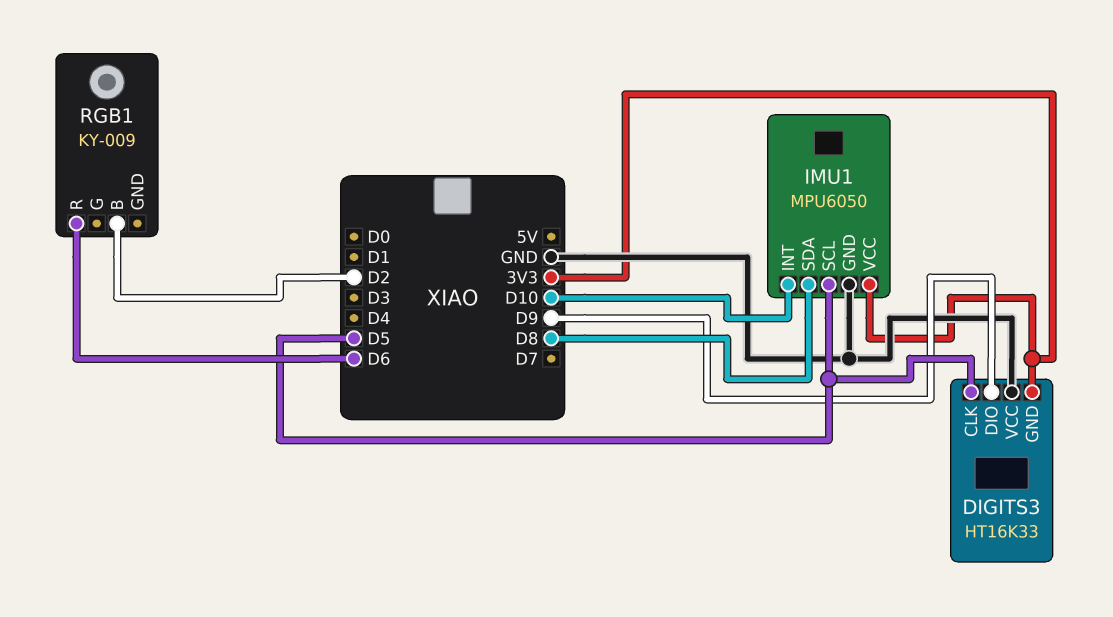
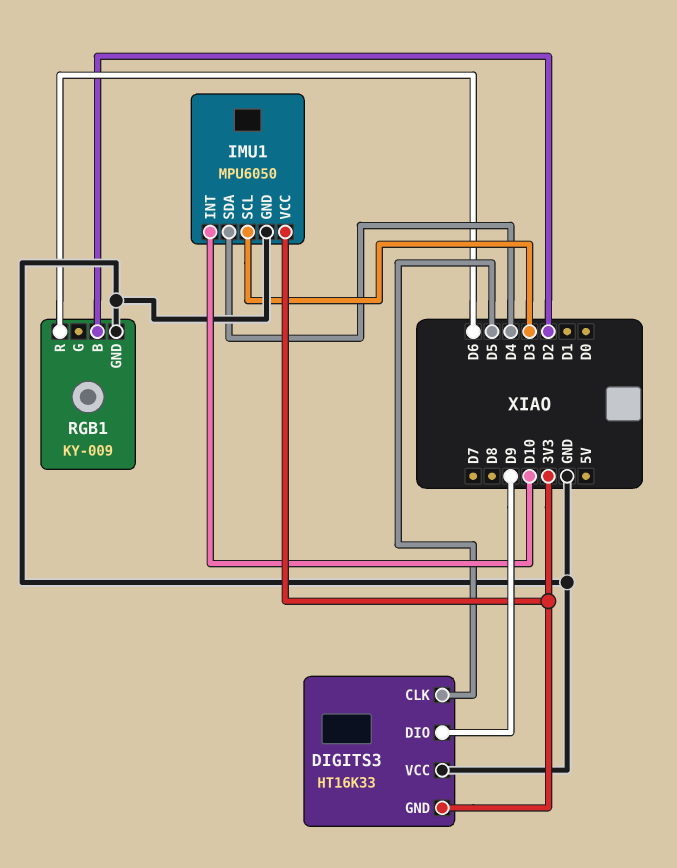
IMU1 pin SCL: D5 -> D3
IMU1 pin SDA: D8 -> D4
RGB1 pin GND: none -> GND

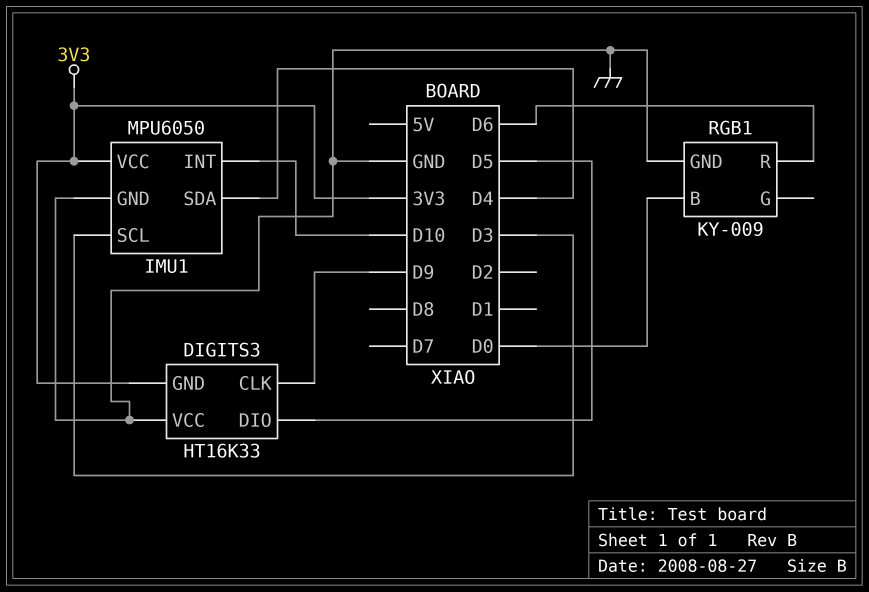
DIGITS3 pin CLK: D5 -> D9
DIGITS3 pin DIO: D9 -> D5
RGB1 pin B: D2 -> D0

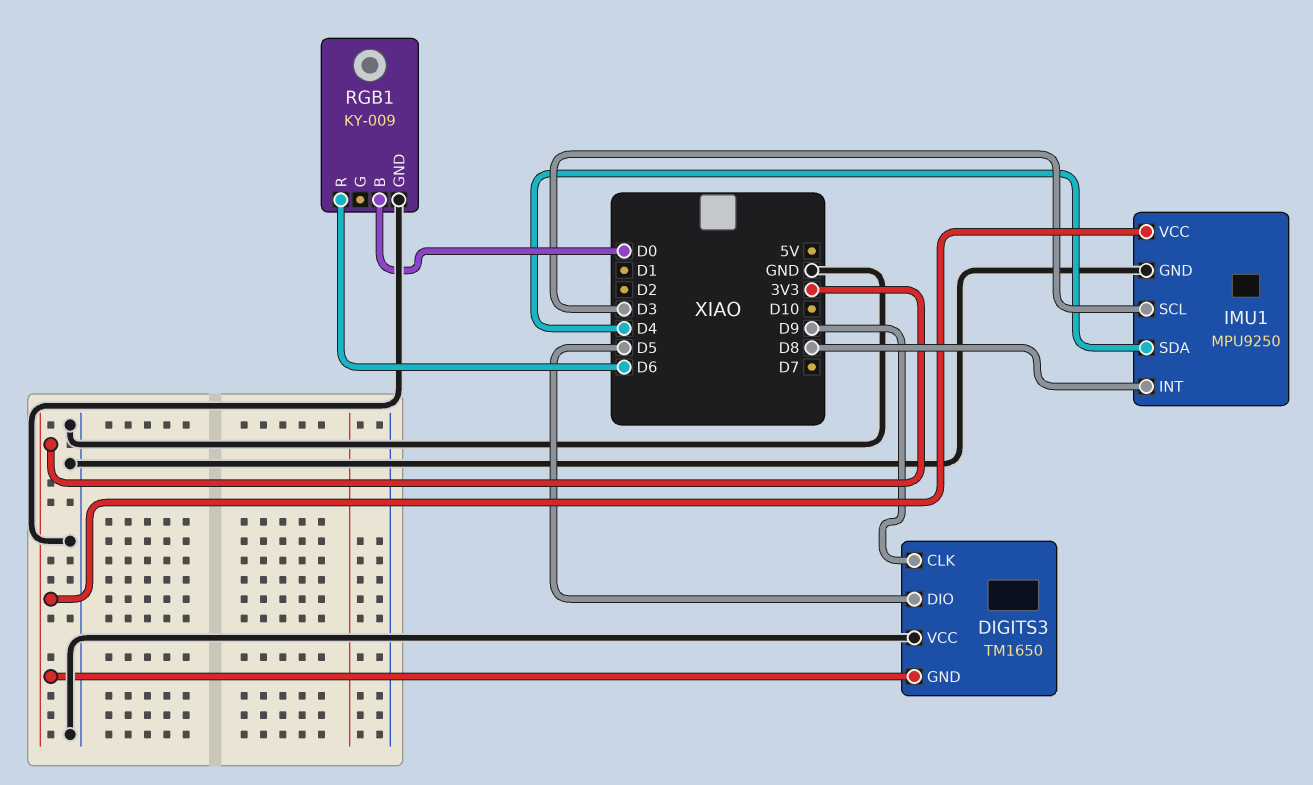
DIGITS3: HT16K33 -> TM1650
IMU1: MPU6050 -> MPU9250
IMU1 pin INT: D10 -> D8

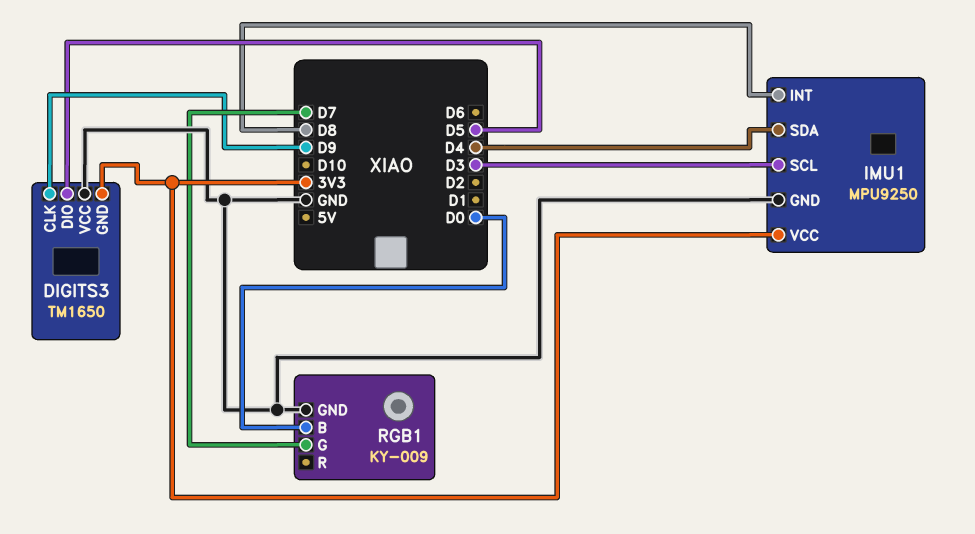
RGB1 pin G: none -> D7
RGB1 pin R: D6 -> none

